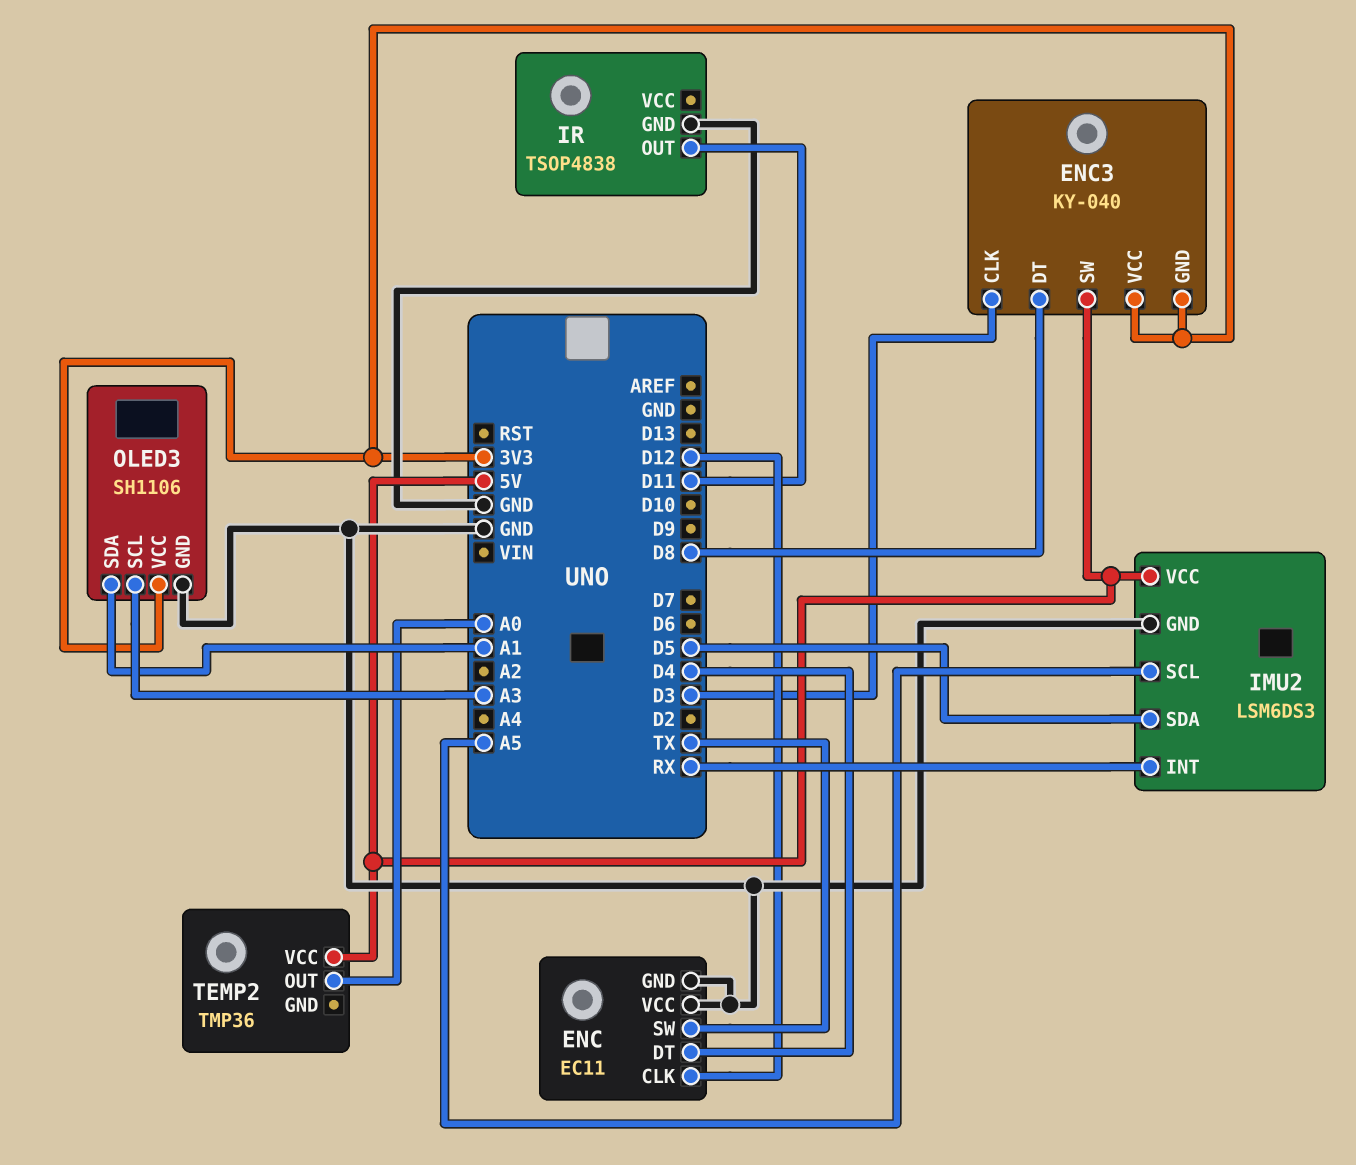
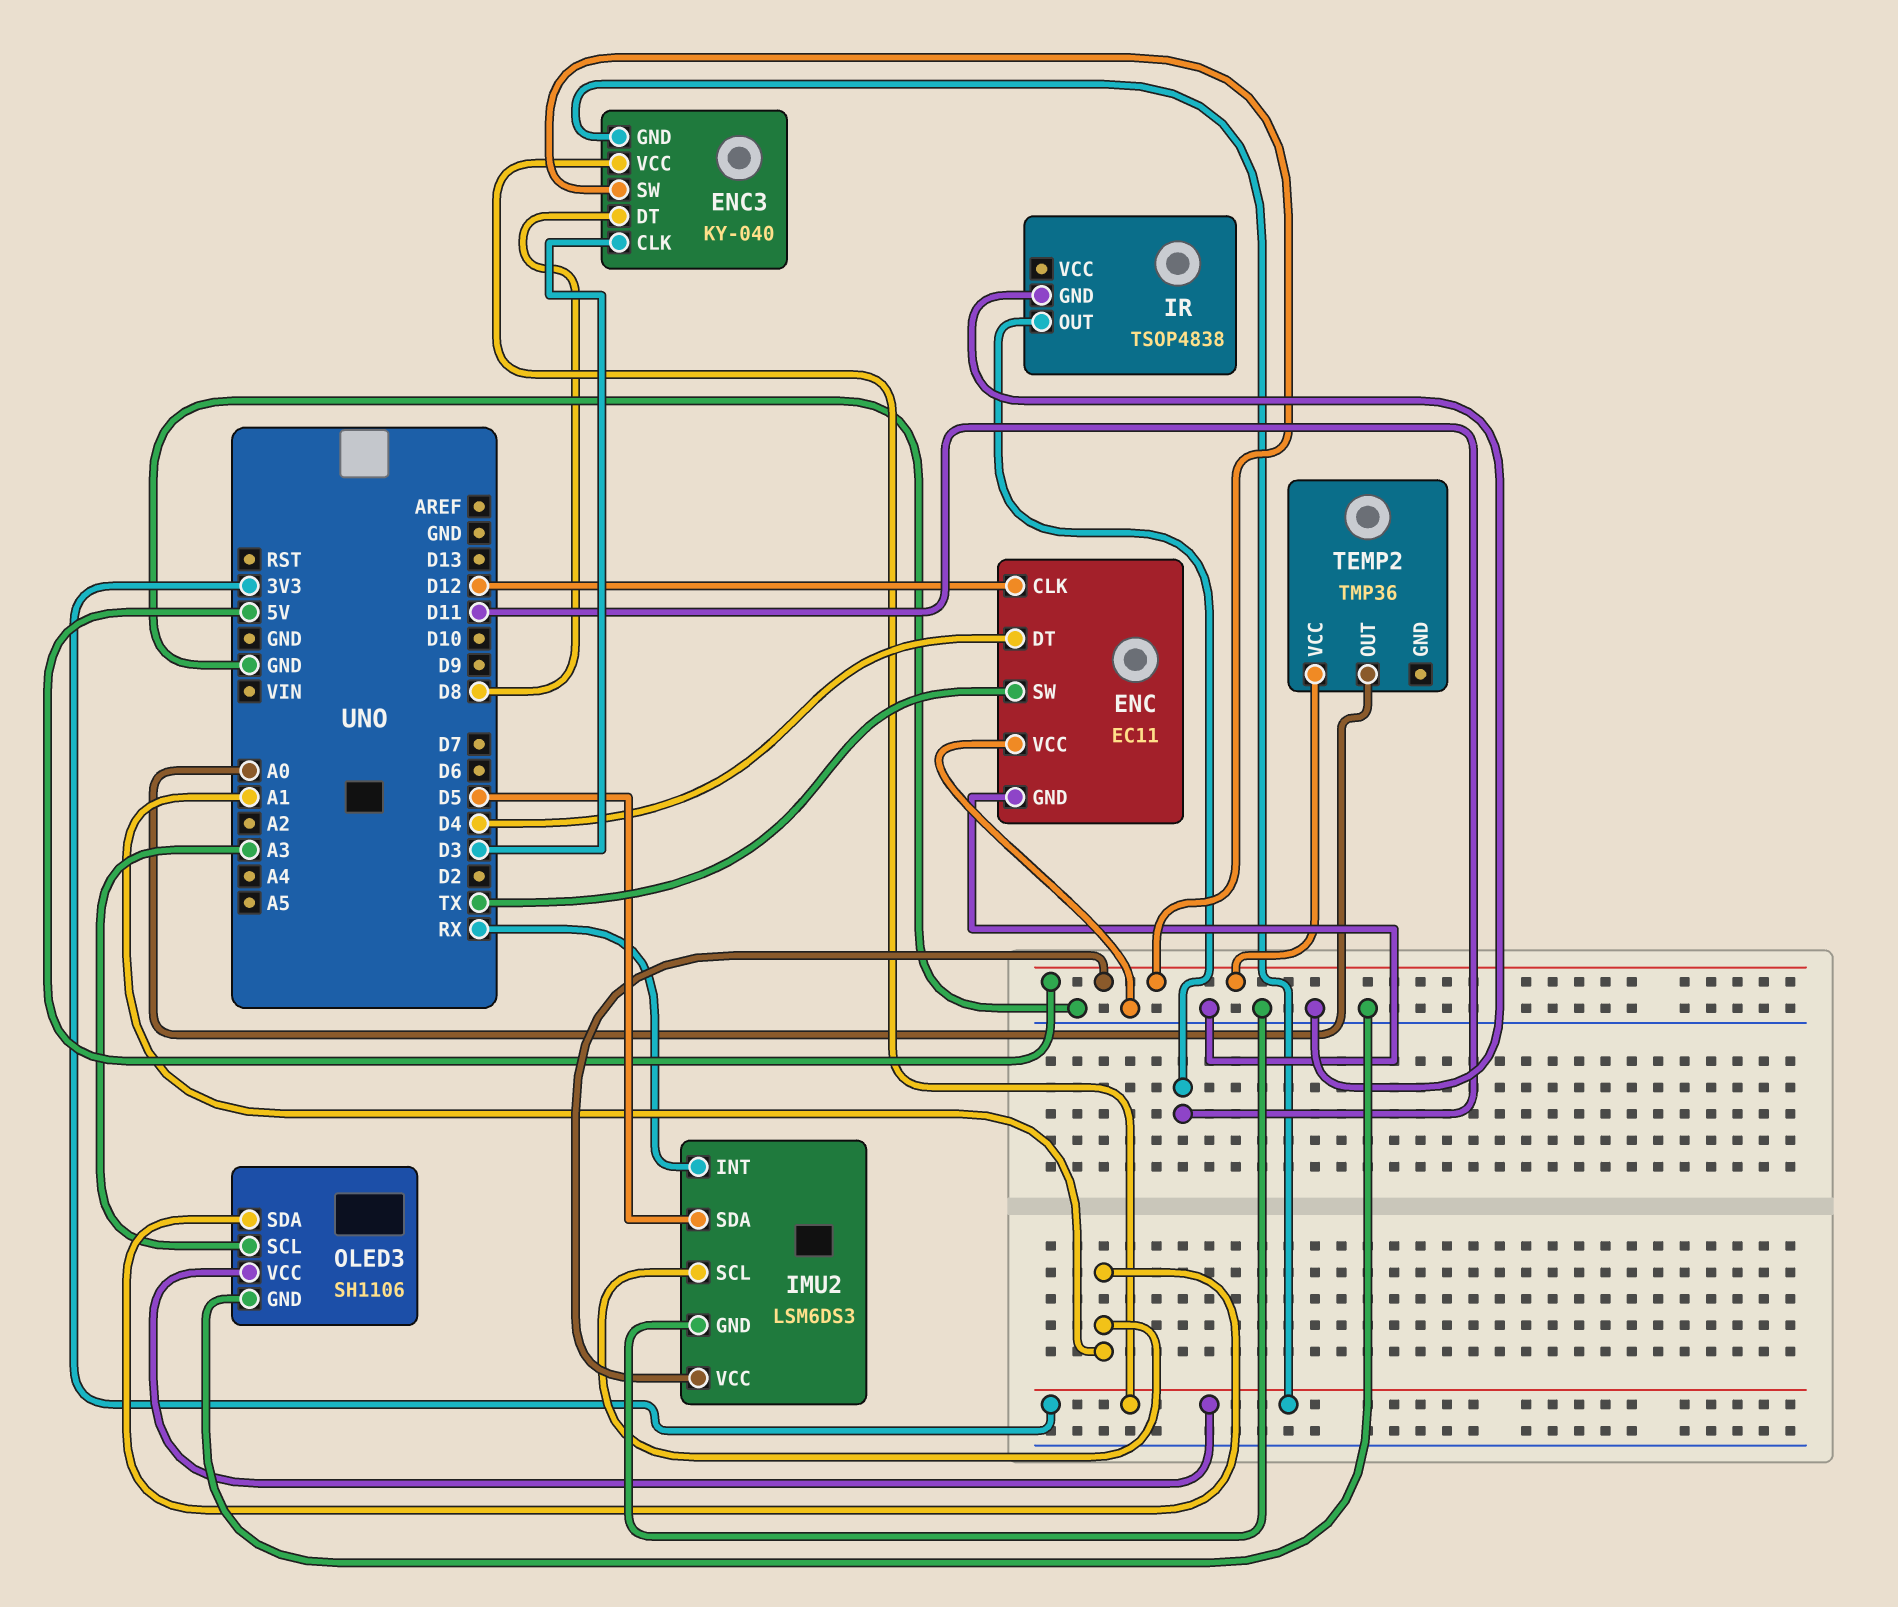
IMU2 pin SCL: A5 -> A1

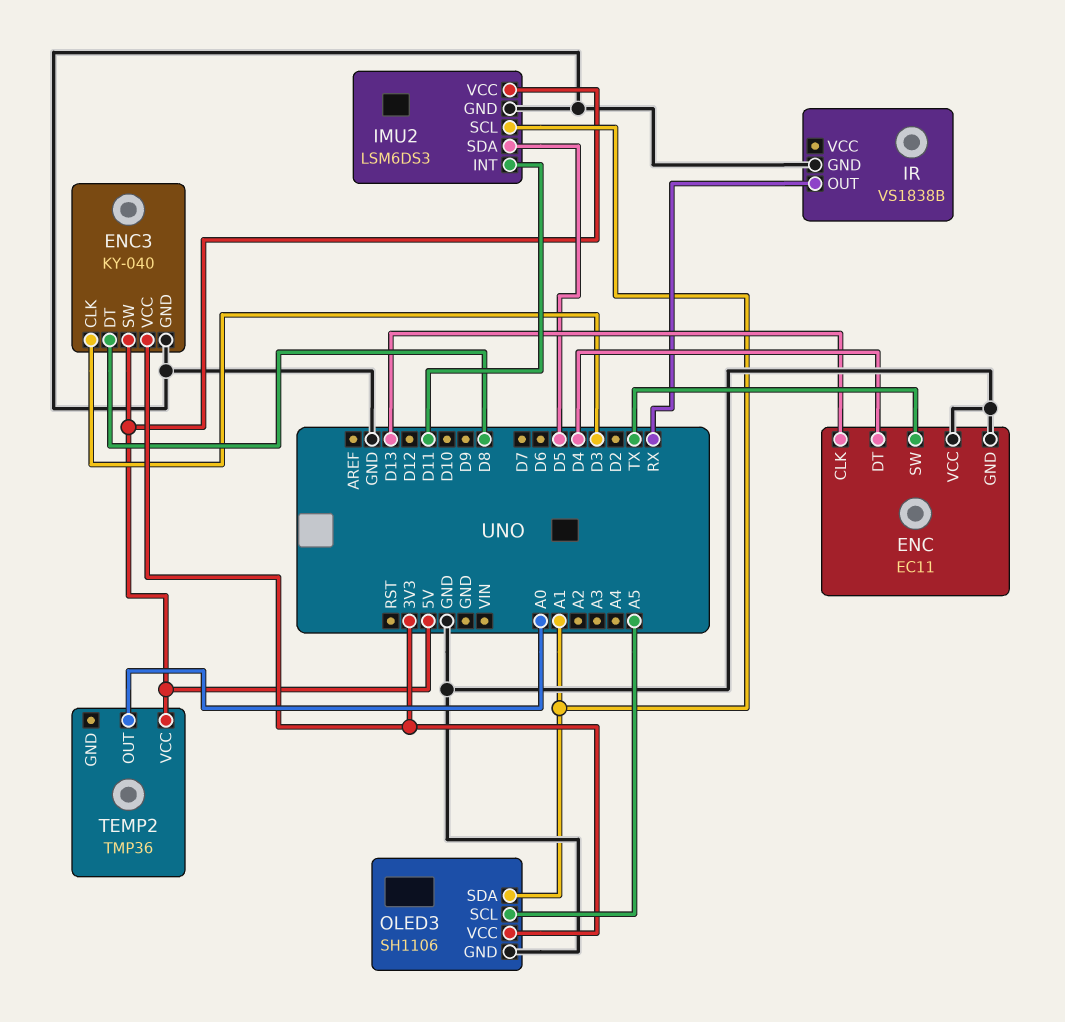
ENC pin CLK: D12 -> D13
ENC3 pin GND: 3V3 -> GND
IMU2 pin INT: RX -> D11
IR: TSOP4838 -> VS1838B
IR pin OUT: D11 -> RX
OLED3 pin SCL: A3 -> A5

